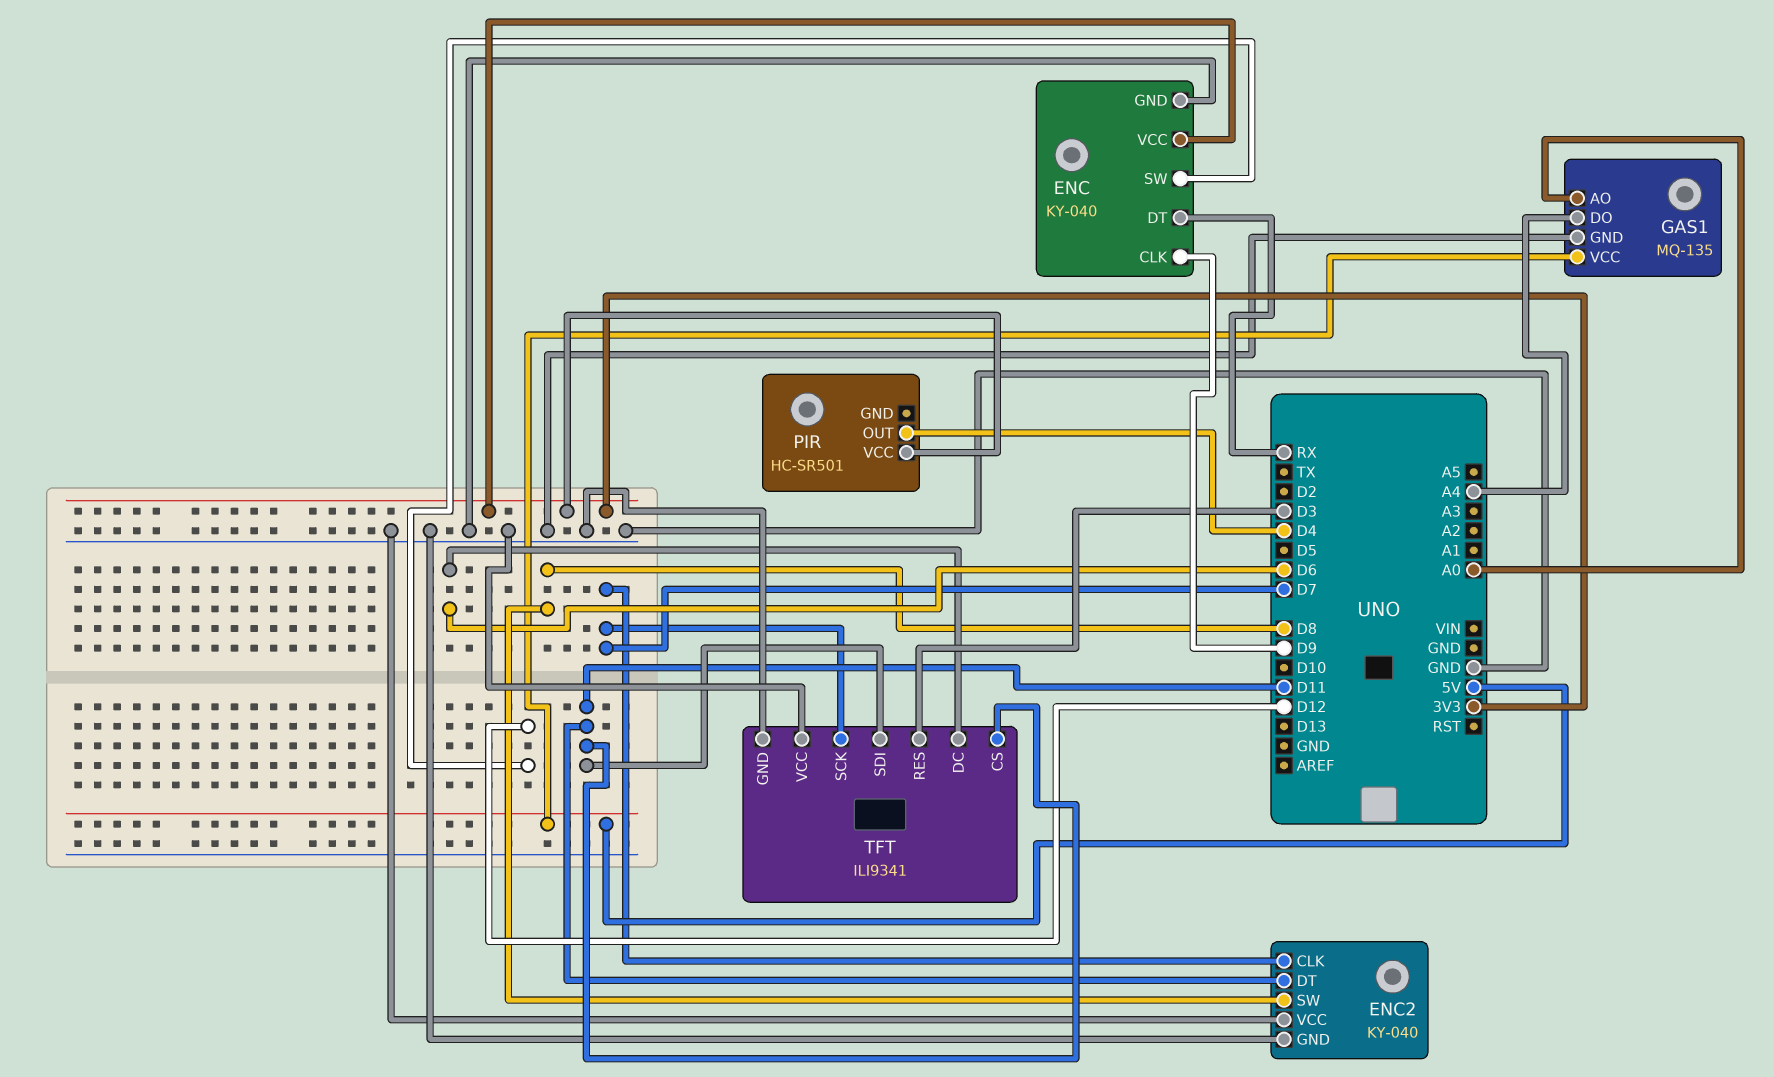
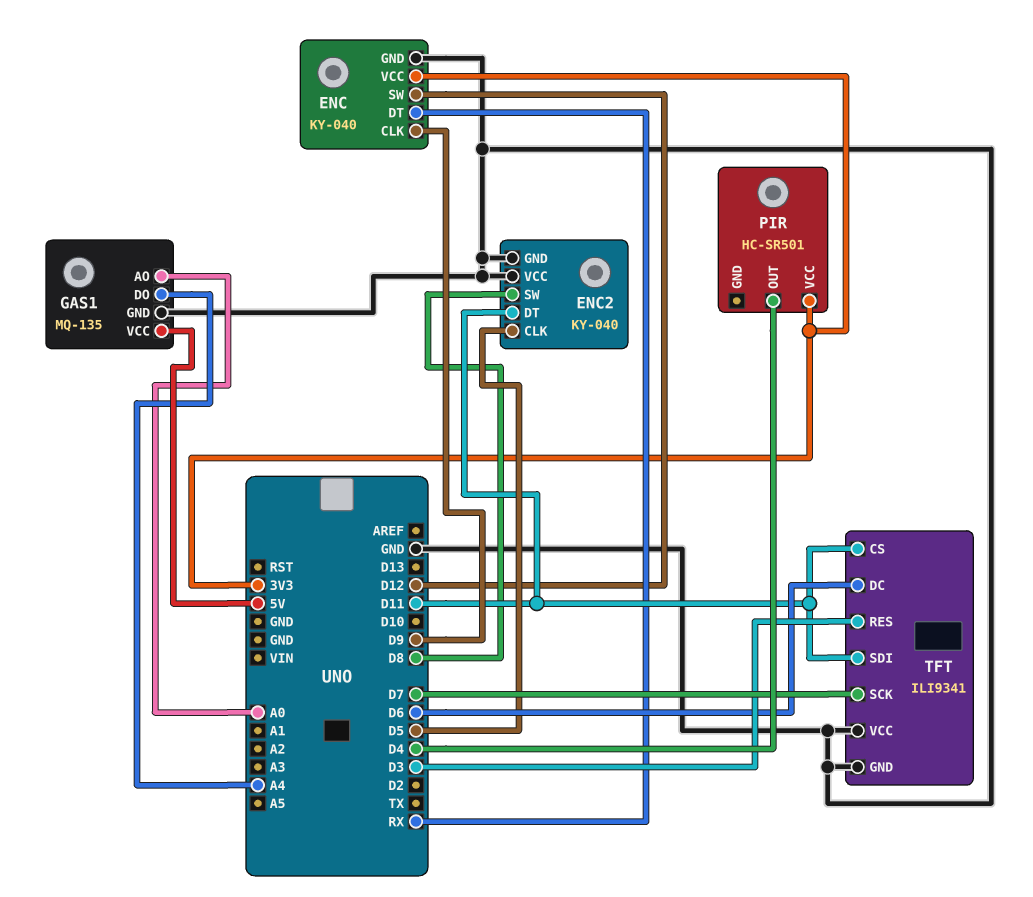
ENC2 pin CLK: D7 -> D5

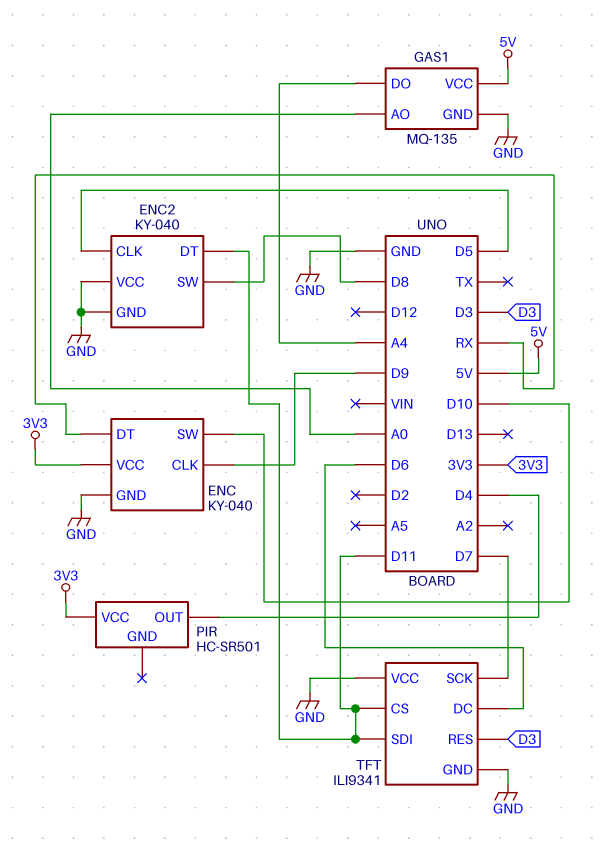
ENC pin SW: D12 -> D10

